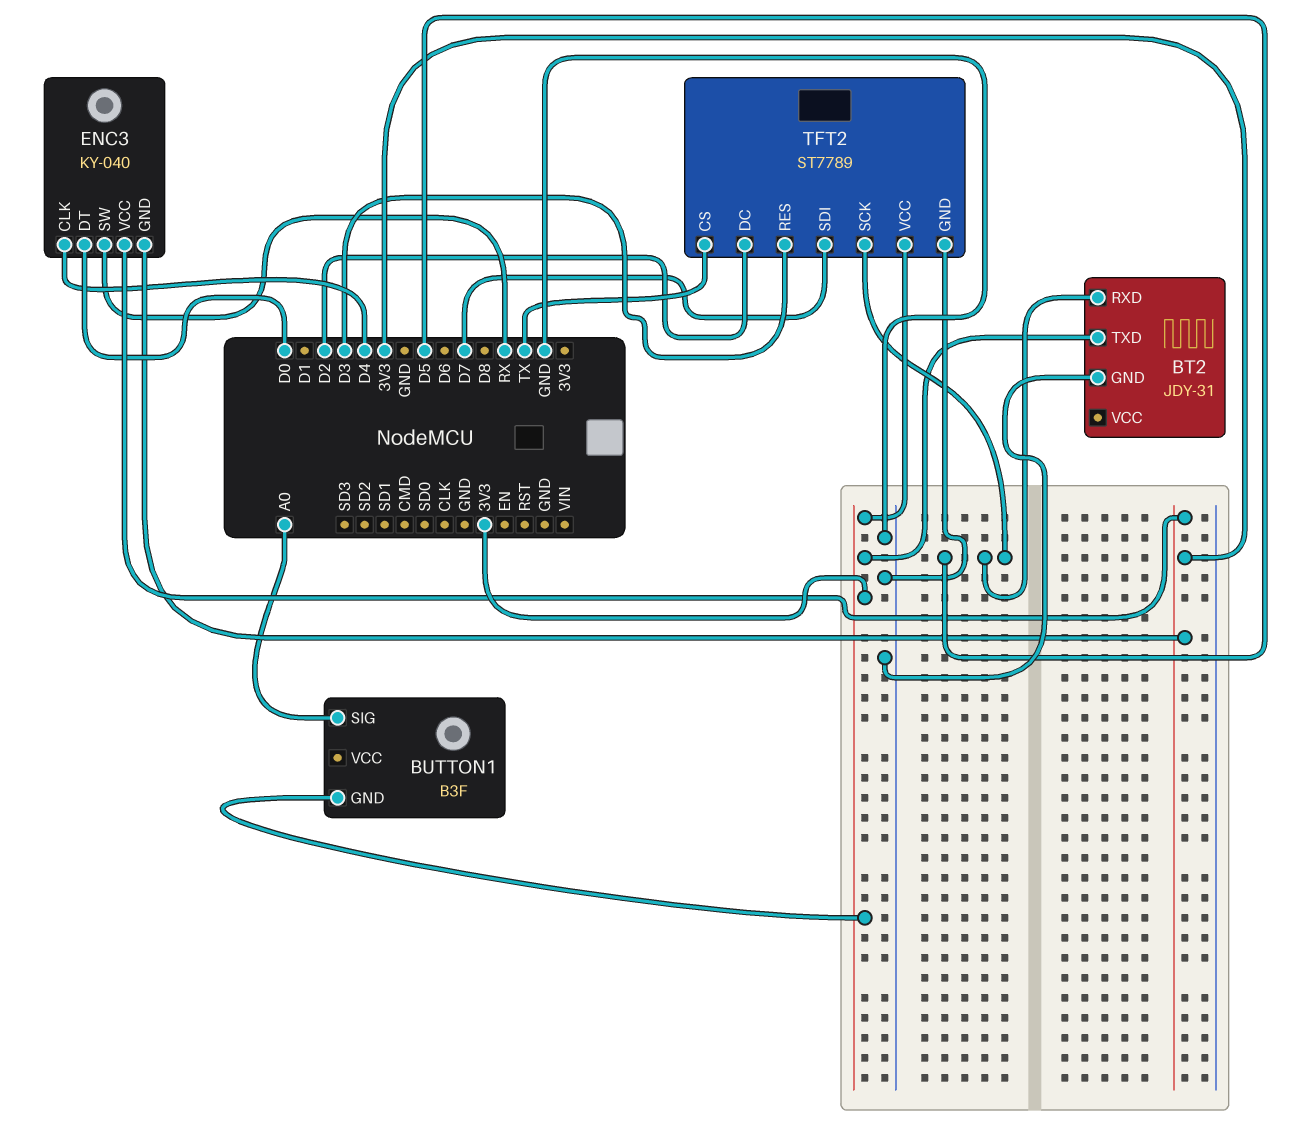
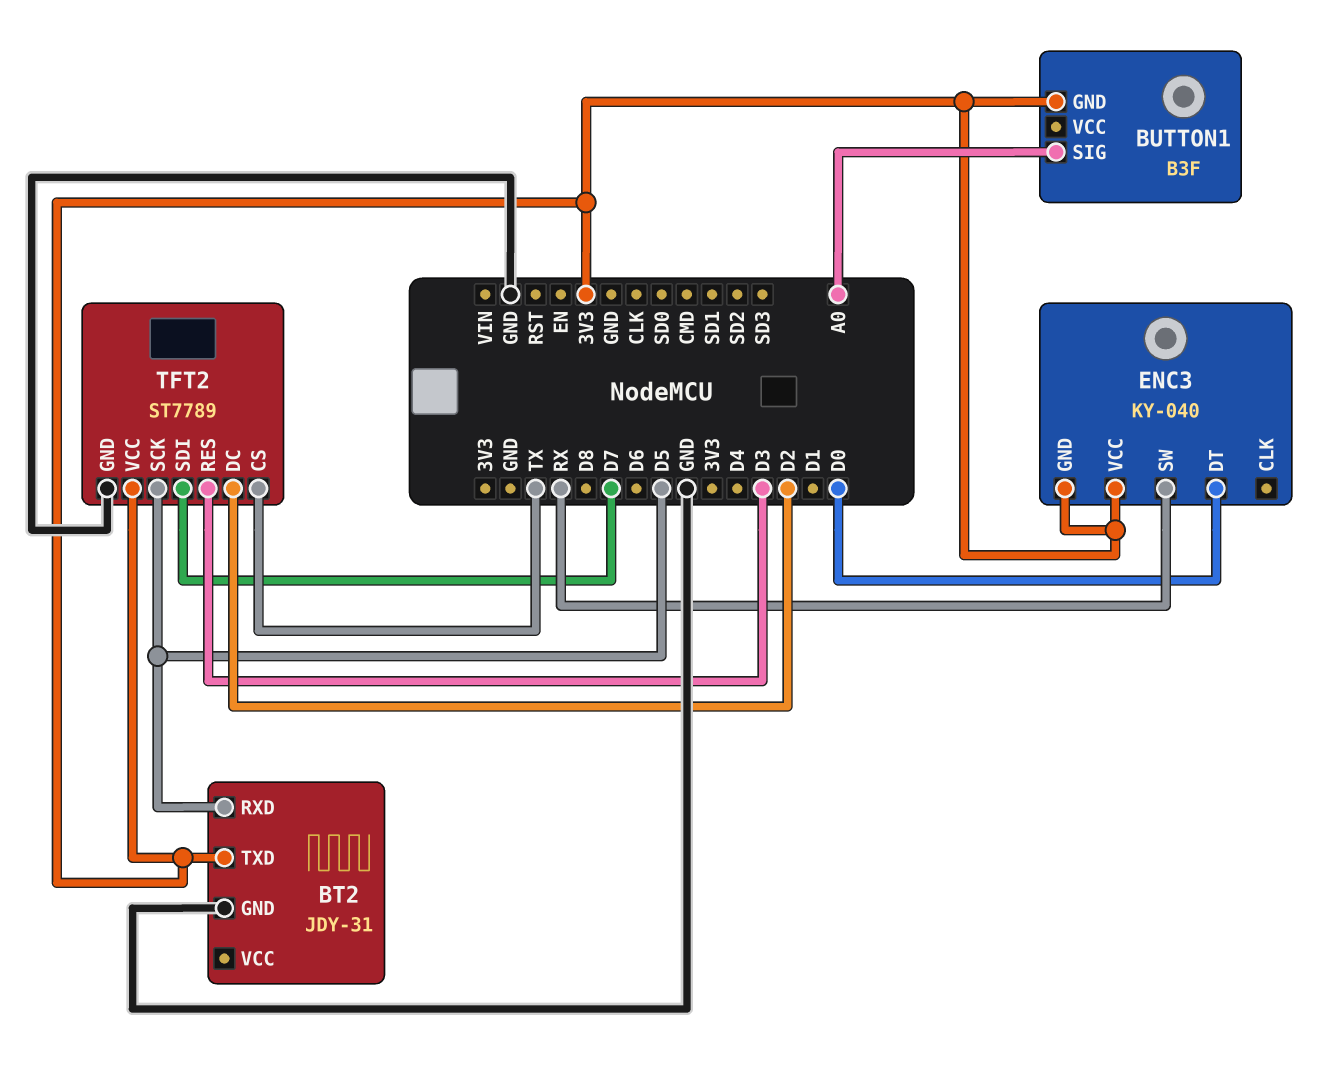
ENC3 pin CLK: D4 -> none

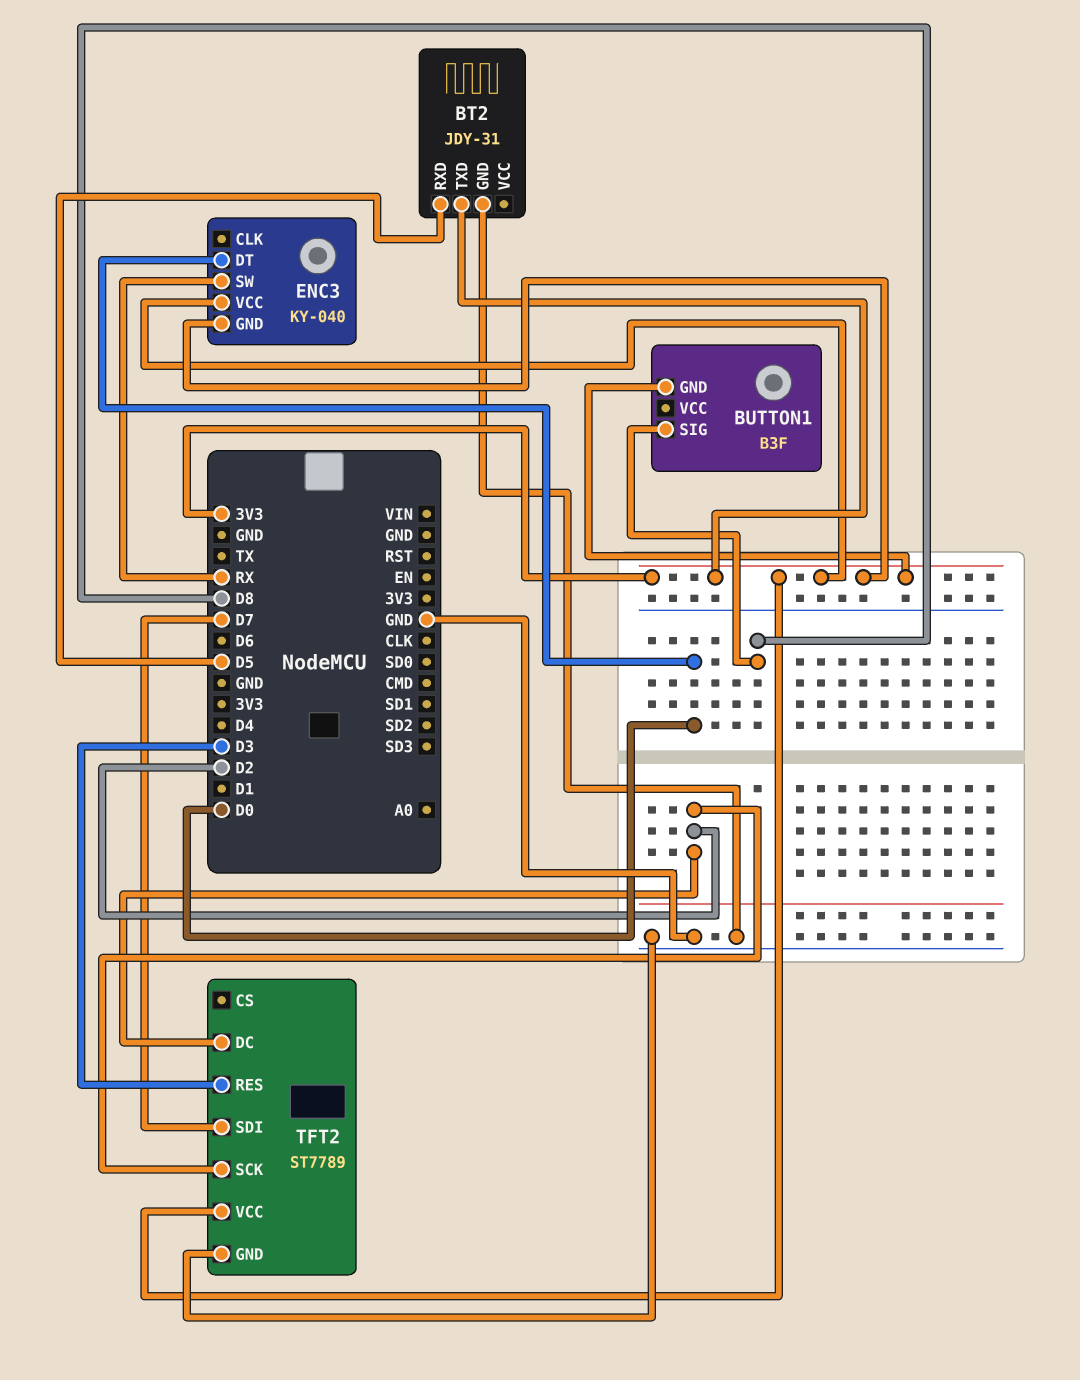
BUTTON1 pin SIG: A0 -> D8
TFT2 pin CS: TX -> none
TFT2 pin SCK: D5 -> D2

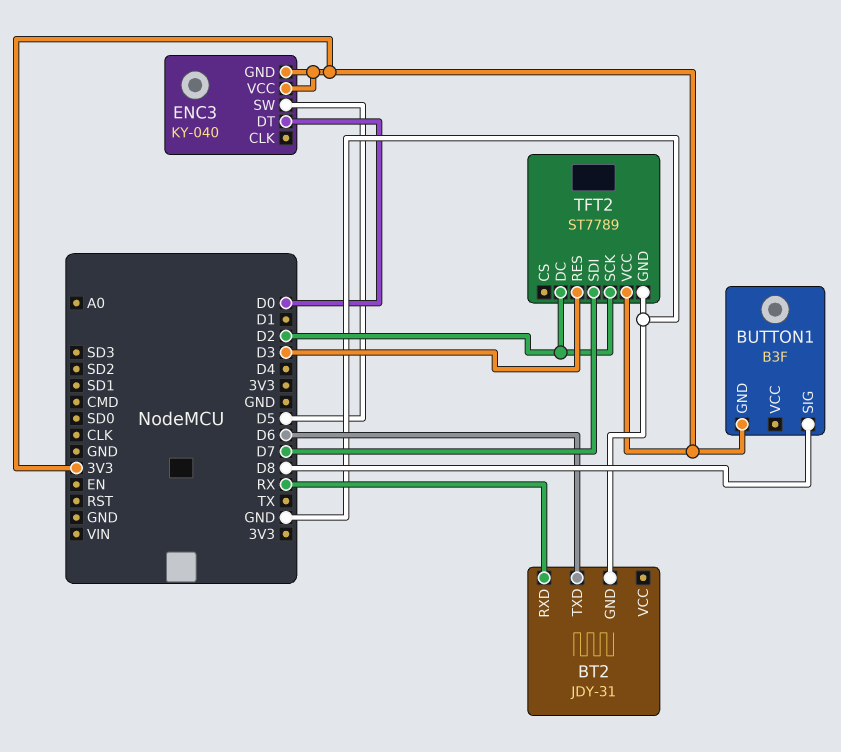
BT2 pin RXD: D5 -> RX
BT2 pin TXD: 3V3 -> D6
ENC3 pin SW: RX -> D5

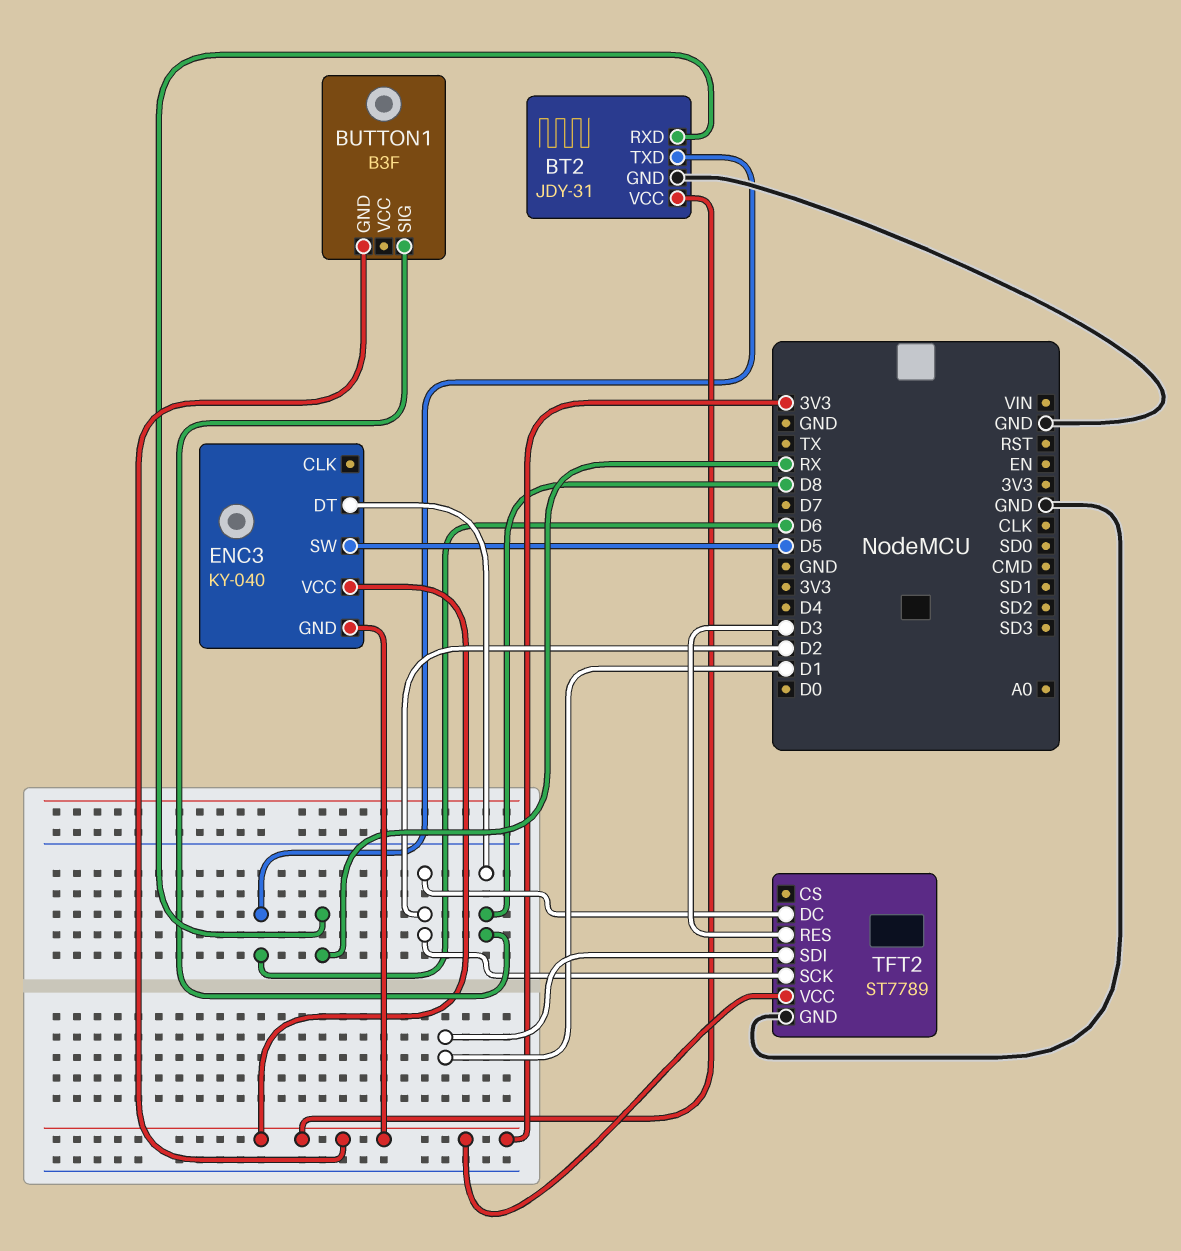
BT2 pin VCC: none -> 3V3
ENC3 pin DT: D0 -> D8
TFT2 pin SDI: D7 -> D1

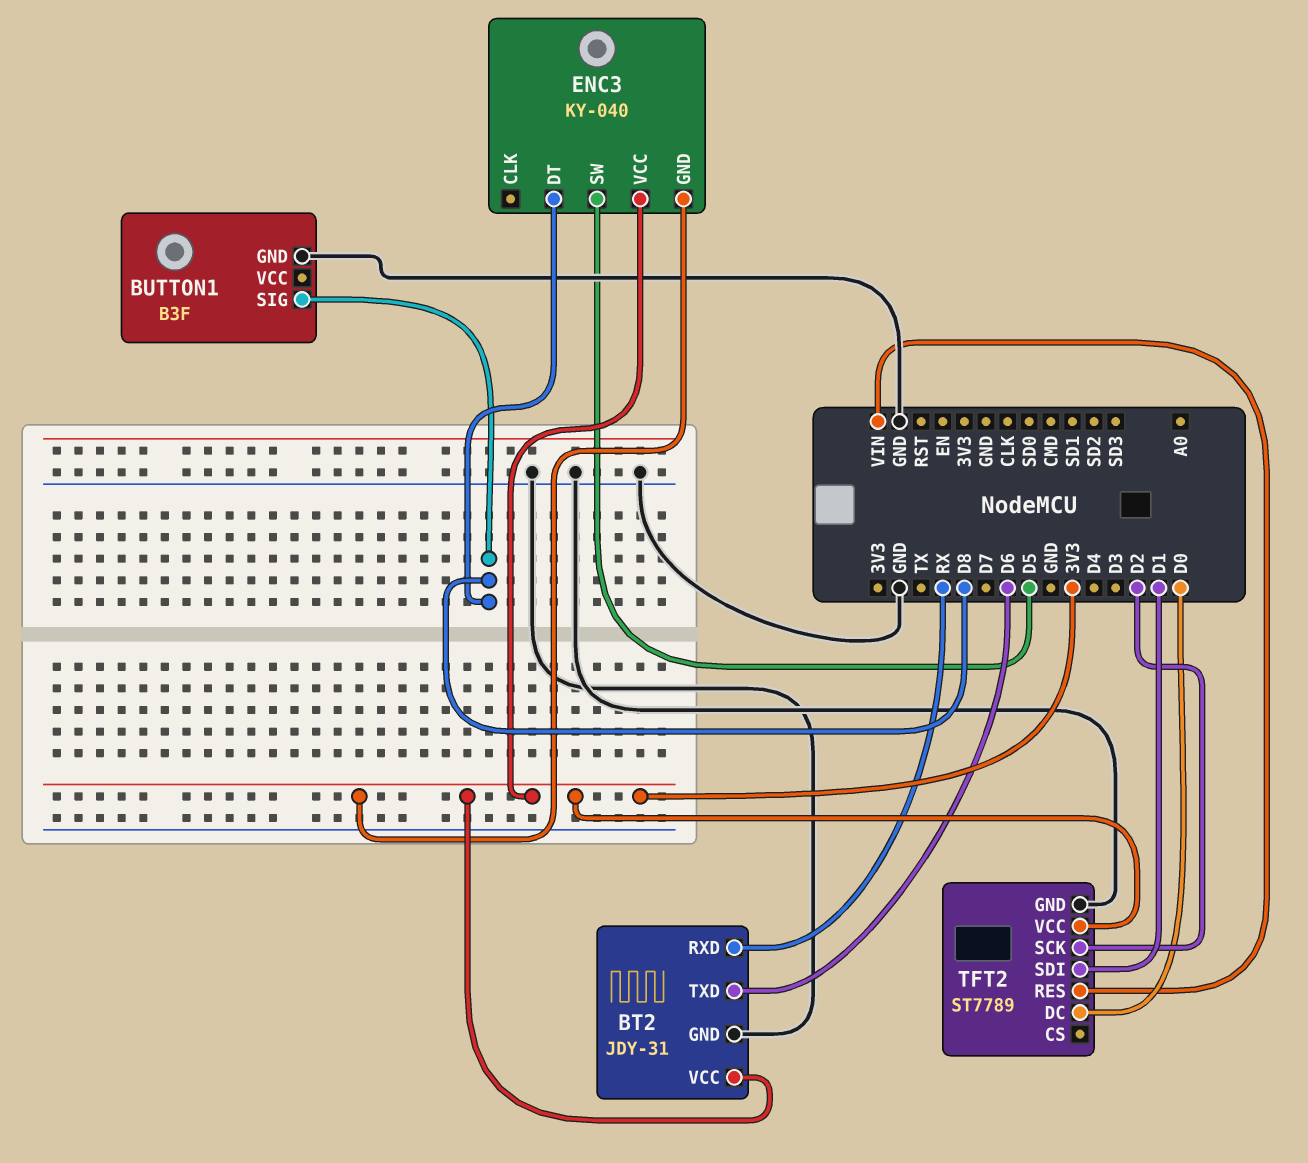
BUTTON1 pin GND: 3V3 -> GND
TFT2 pin DC: D2 -> D0
TFT2 pin RES: D3 -> VIN

